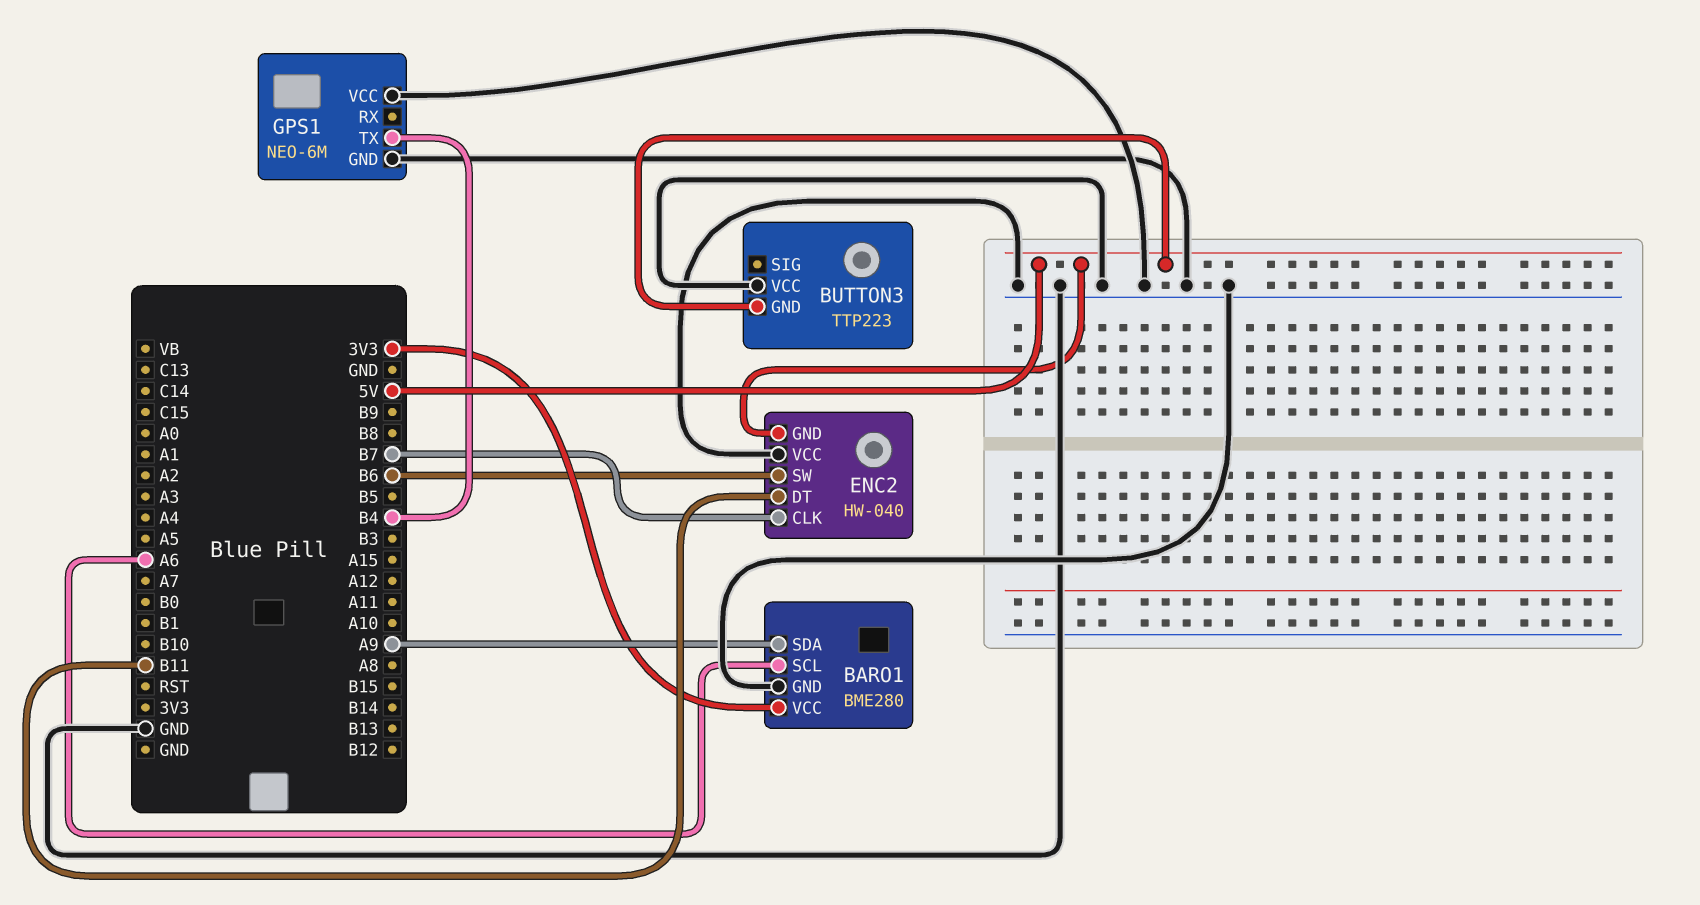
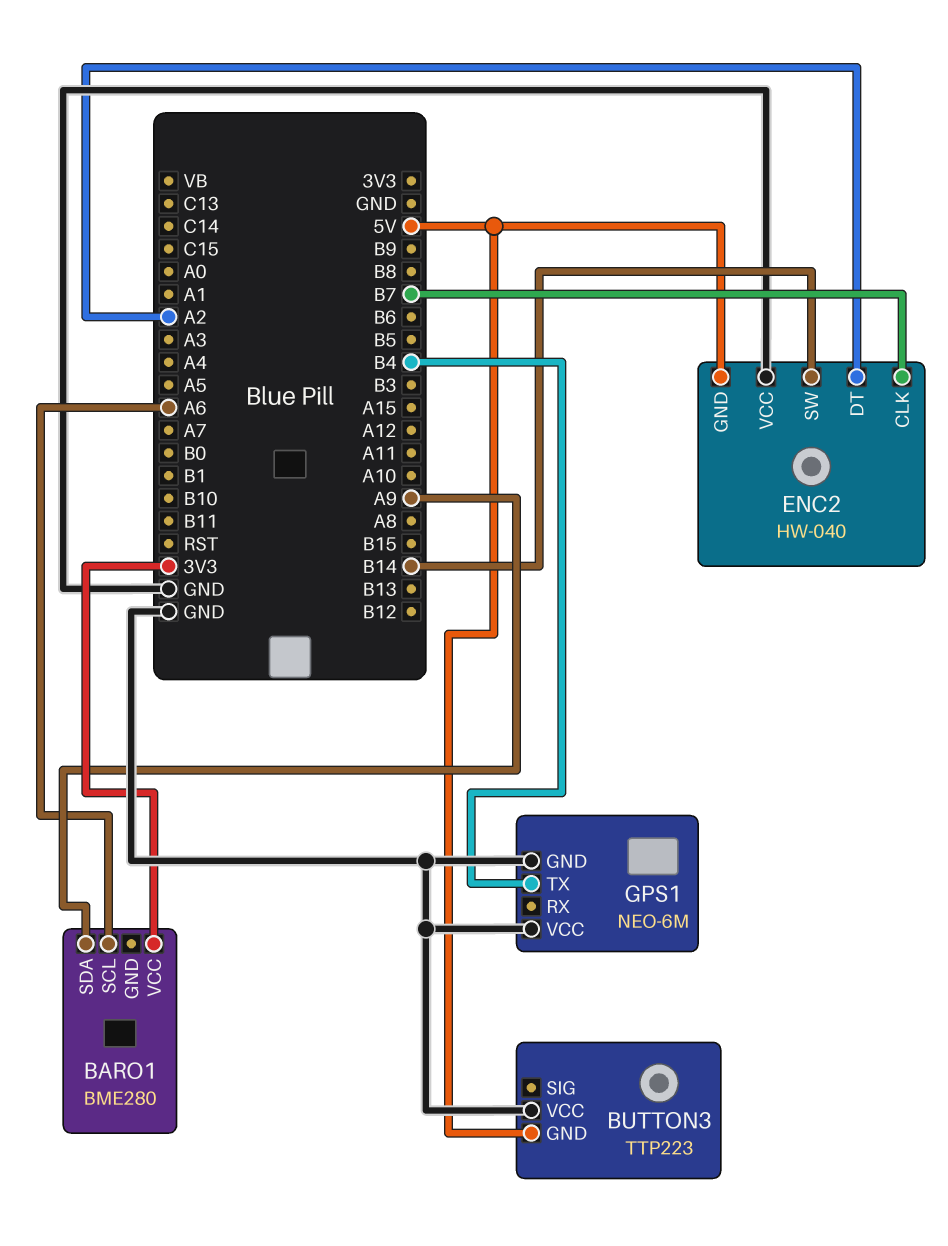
BARO1 pin GND: GND -> none
ENC2 pin DT: B11 -> A2
ENC2 pin SW: B6 -> B14

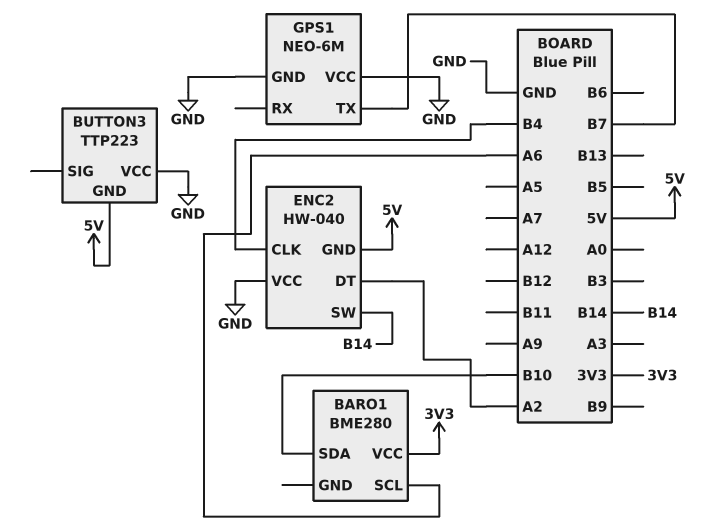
BARO1 pin SDA: A9 -> B10
ENC2 pin CLK: B7 -> B4
GPS1 pin TX: B4 -> B7

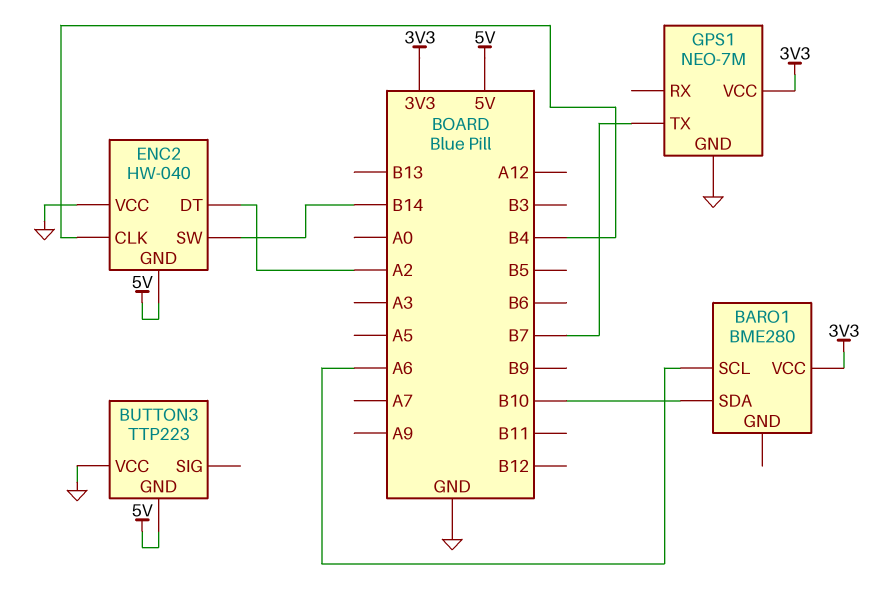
GPS1: NEO-6M -> NEO-7M
GPS1 pin VCC: GND -> 3V3

